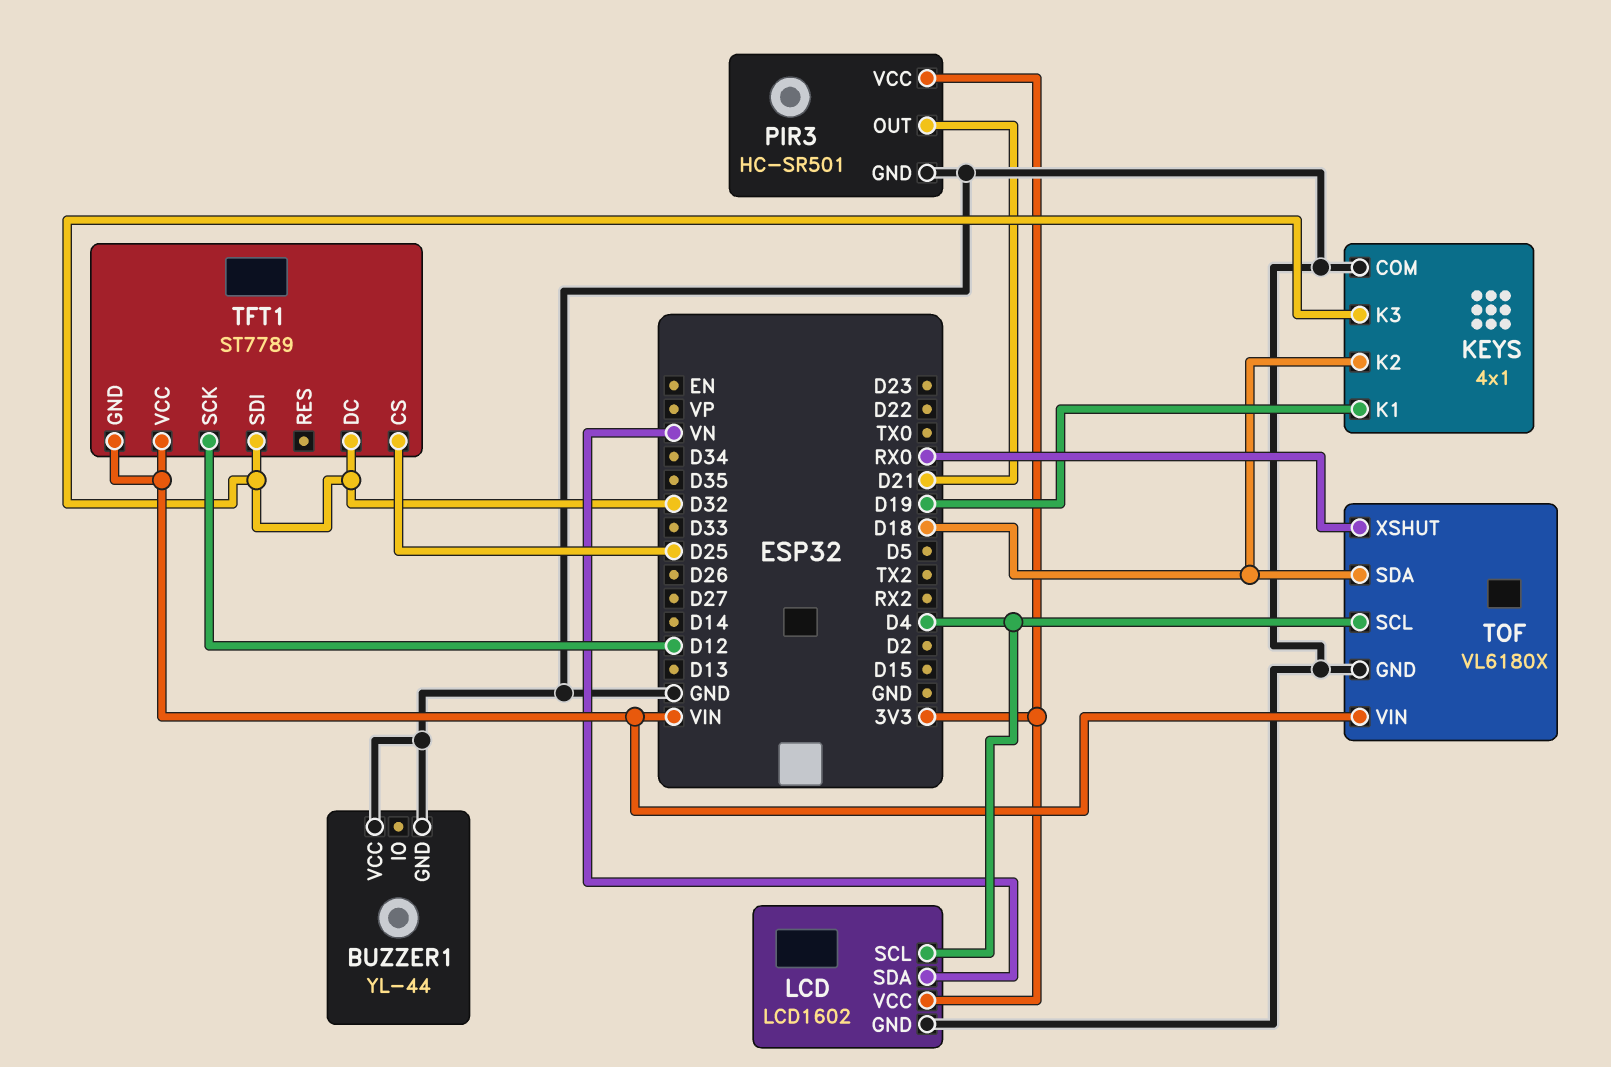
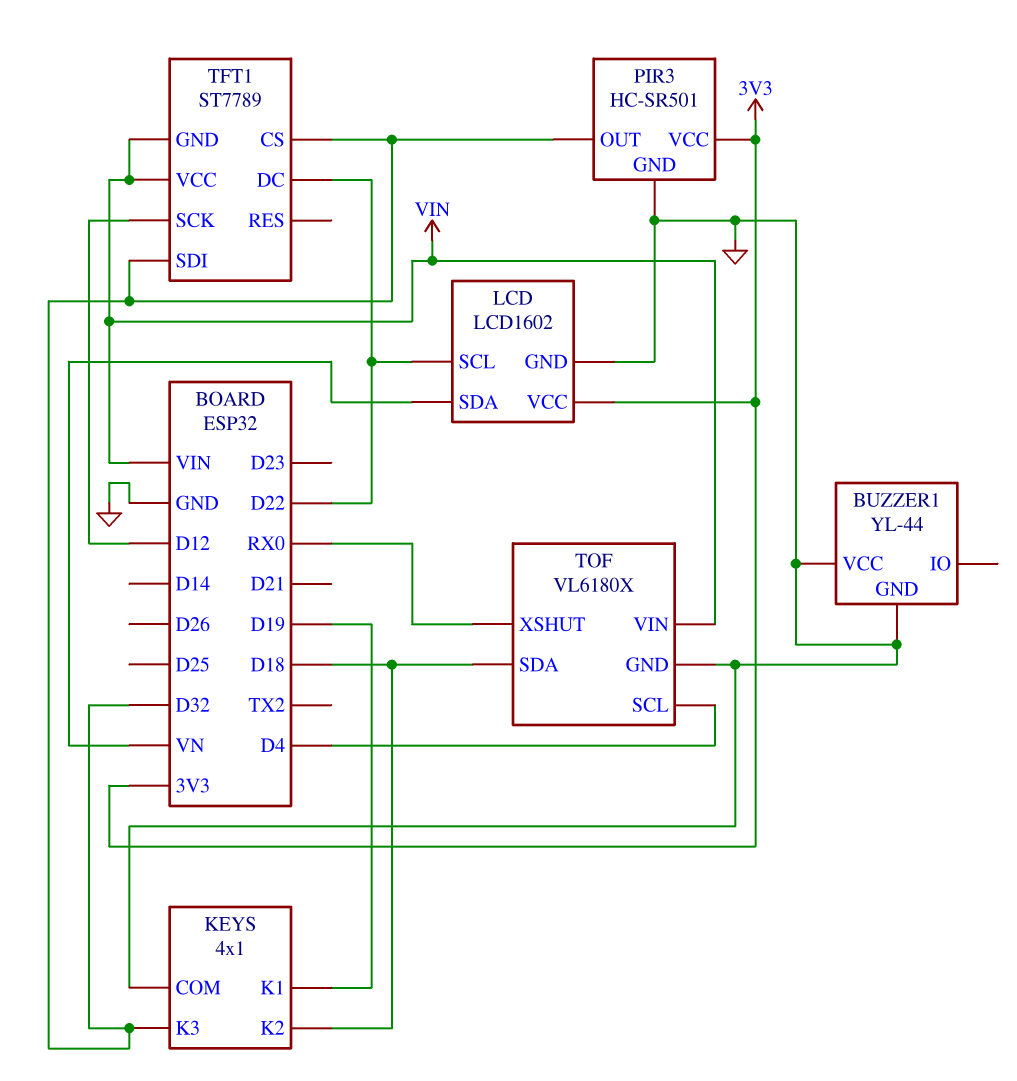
LCD pin SCL: D4 -> D22
PIR3 pin OUT: D21 -> D32
TFT1 pin CS: D25 -> D32
TFT1 pin DC: D32 -> D22

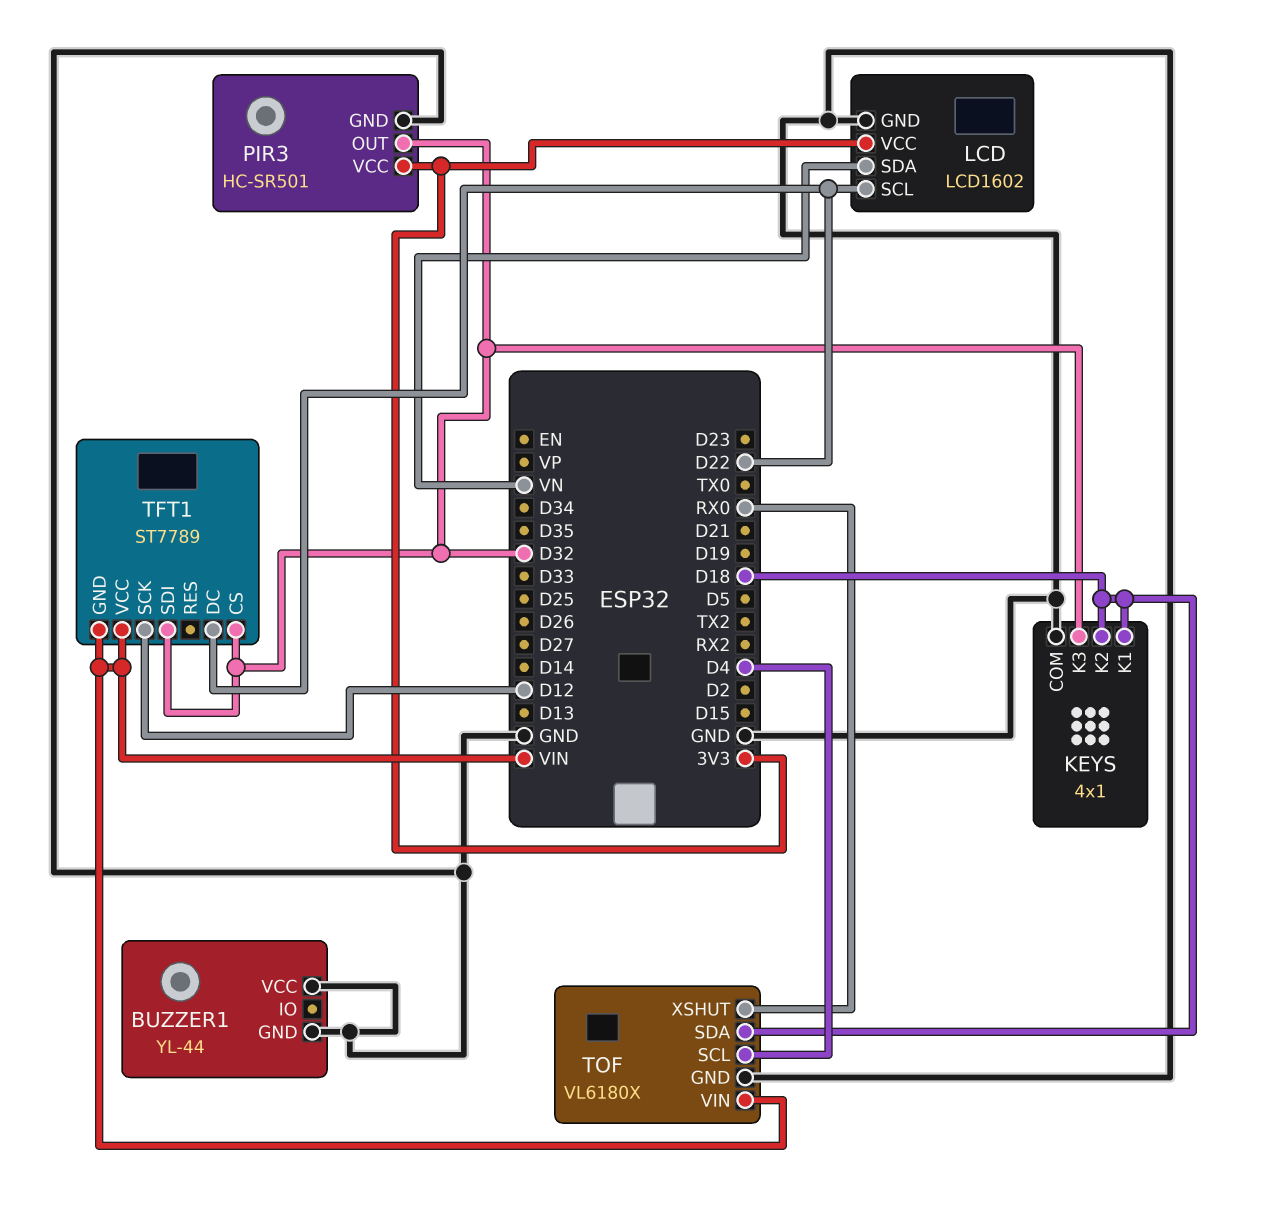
KEYS pin K1: D19 -> D18

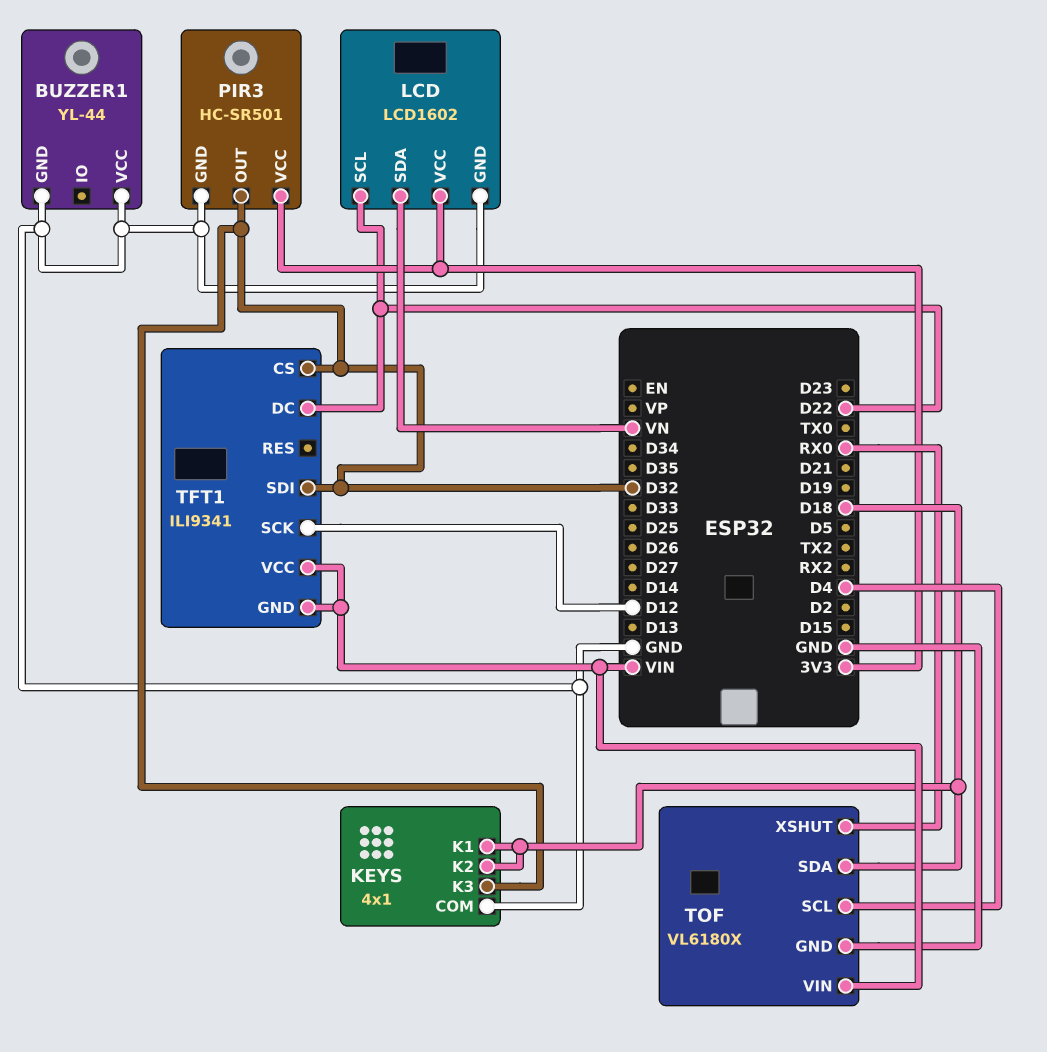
TFT1: ST7789 -> ILI9341

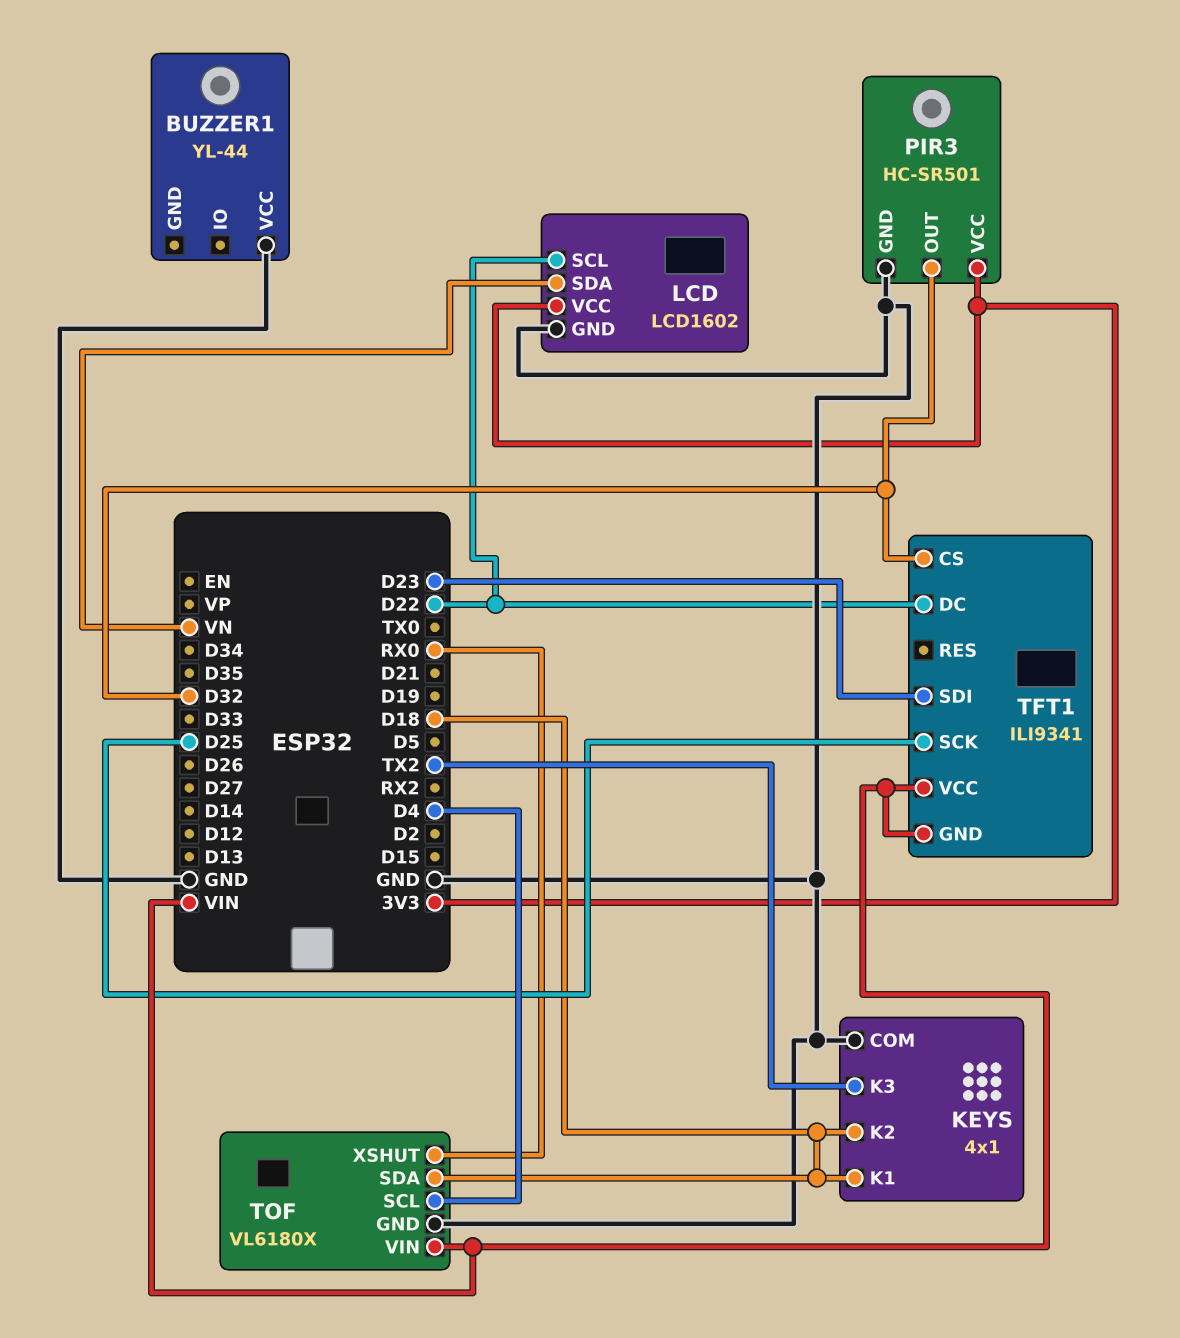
BUZZER1 pin GND: GND -> none
KEYS pin K3: D32 -> TX2
TFT1 pin SCK: D12 -> D25
TFT1 pin SDI: D32 -> D23

